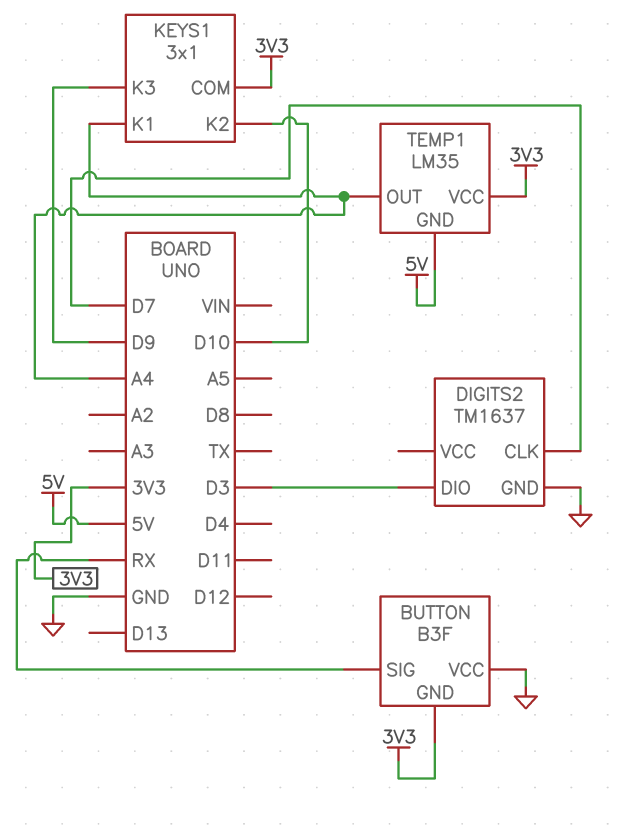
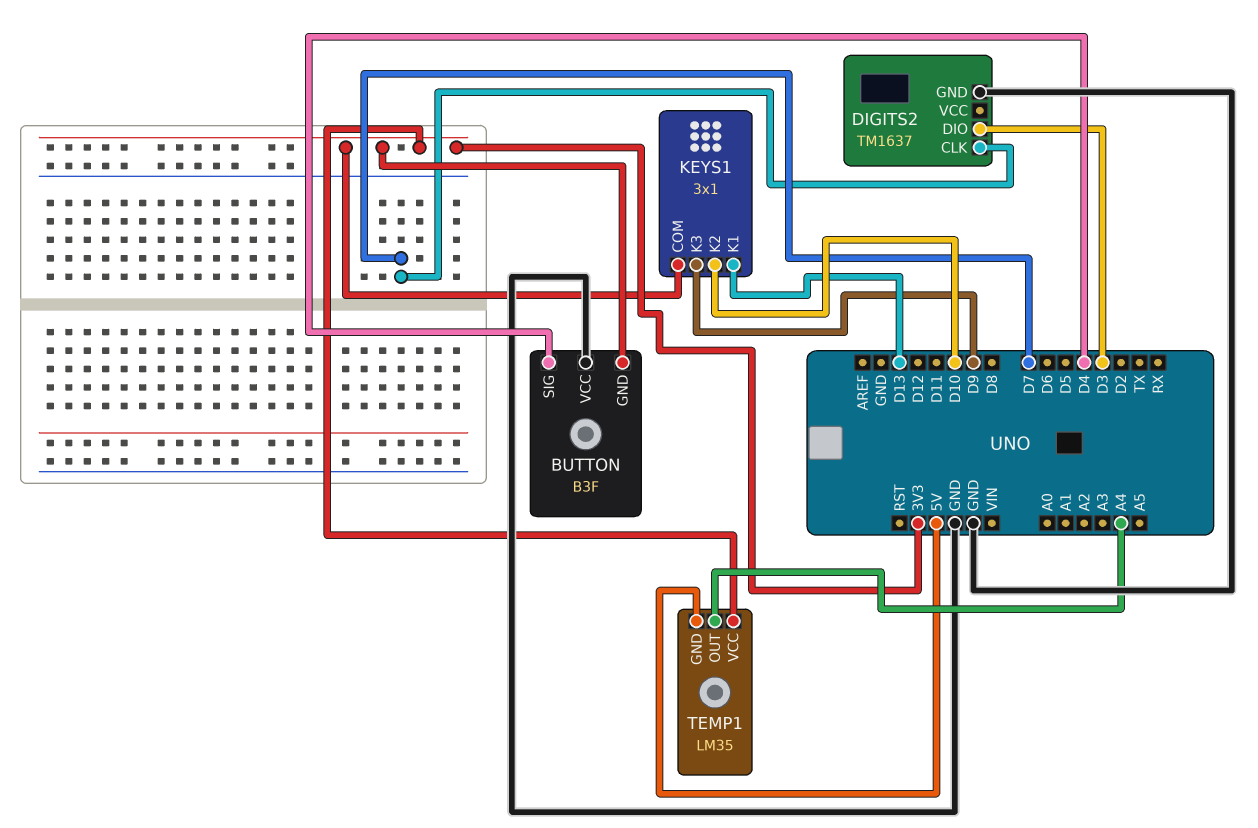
BUTTON pin SIG: RX -> D4
KEYS1 pin K1: A4 -> D13

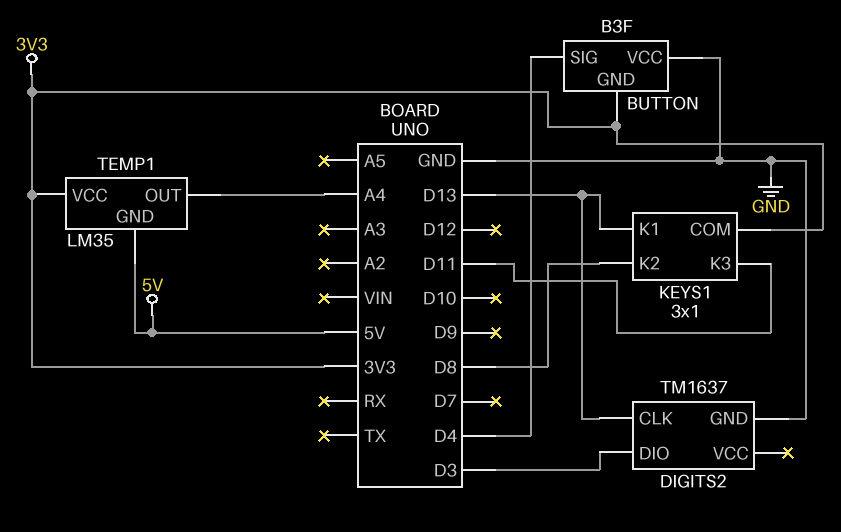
DIGITS2 pin CLK: D7 -> D13
KEYS1 pin K2: D10 -> D8
KEYS1 pin K3: D9 -> D11

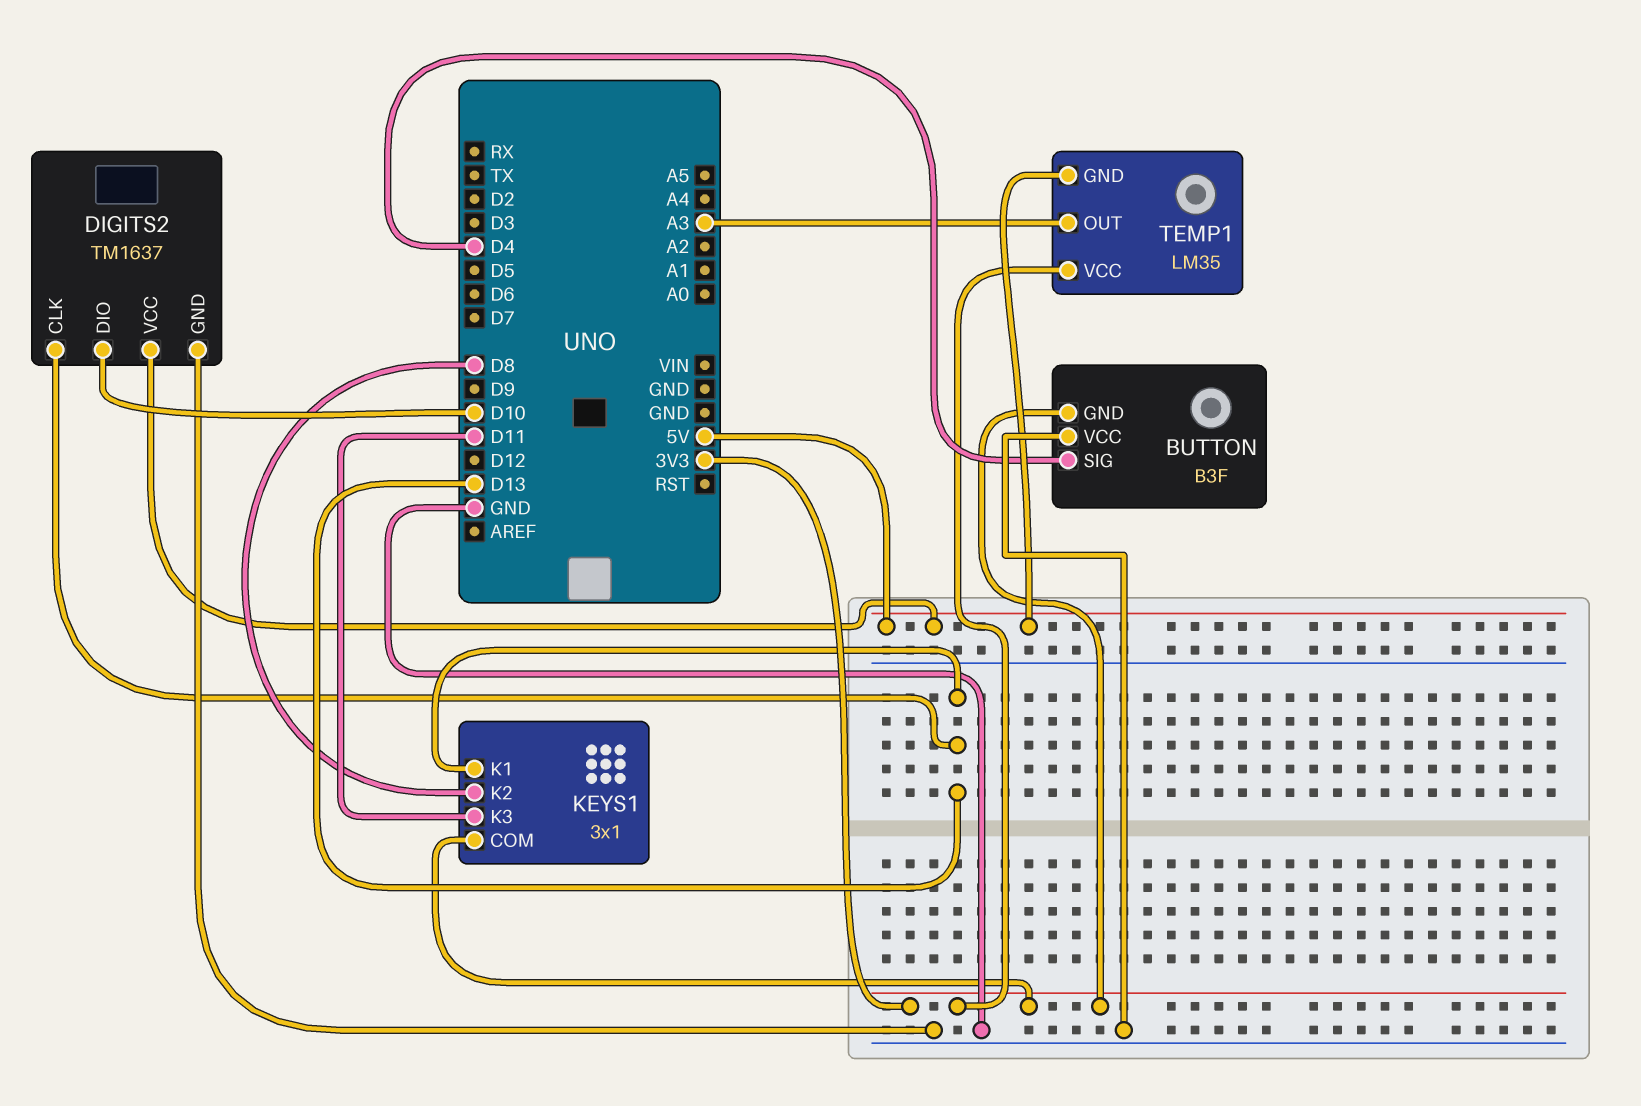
DIGITS2 pin DIO: D3 -> D10
DIGITS2 pin VCC: none -> 5V
TEMP1 pin OUT: A4 -> A3

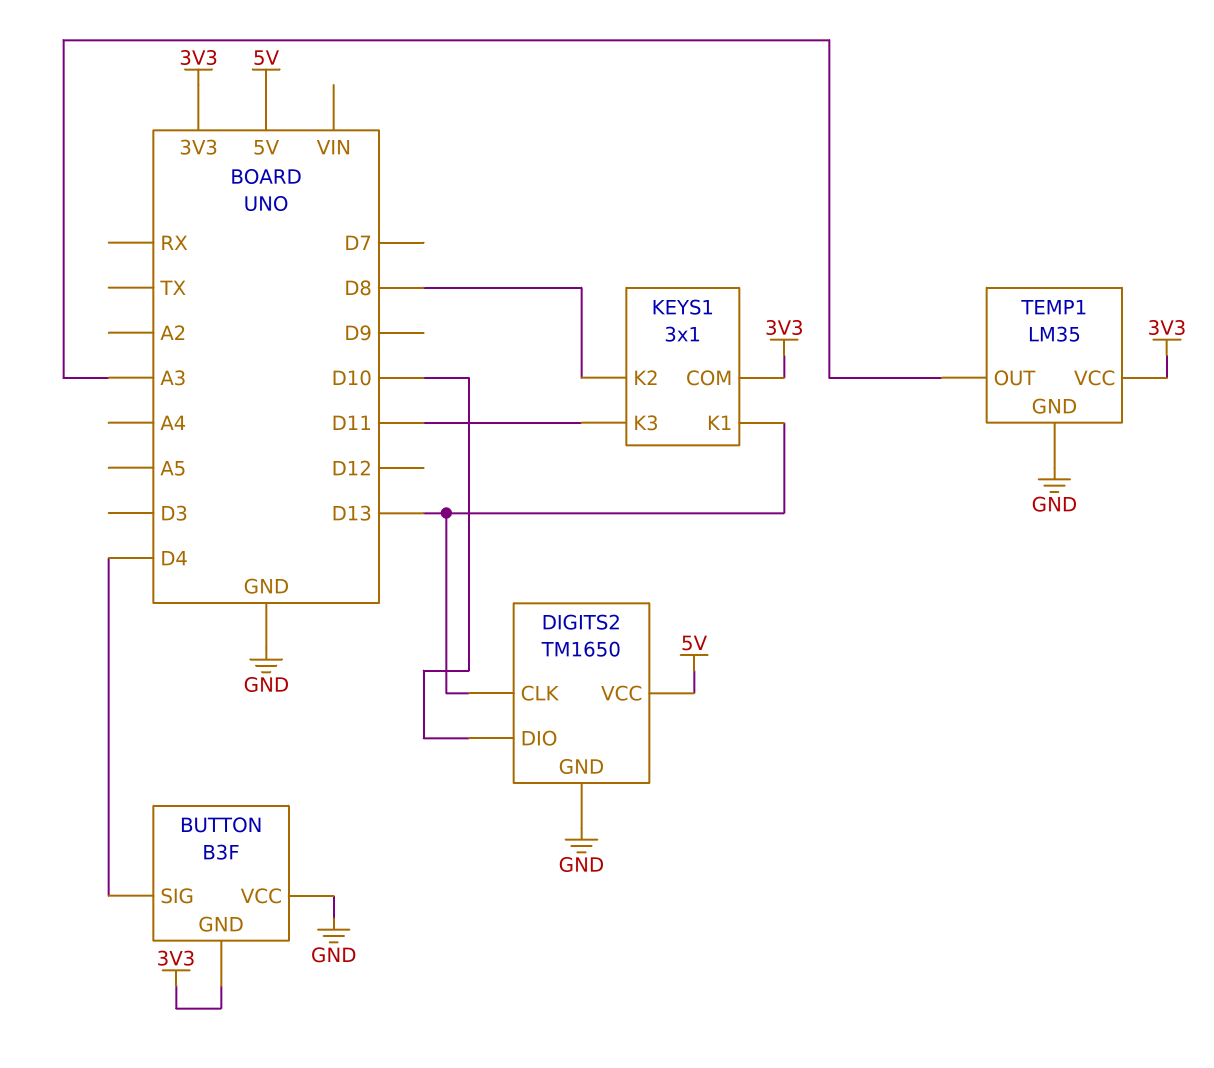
DIGITS2: TM1637 -> TM1650
TEMP1 pin GND: 5V -> GND

